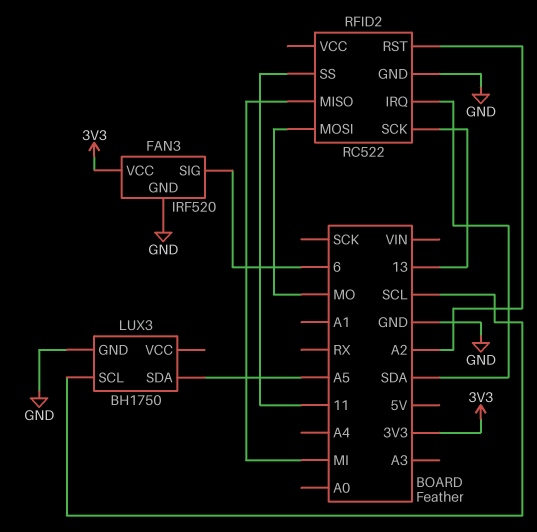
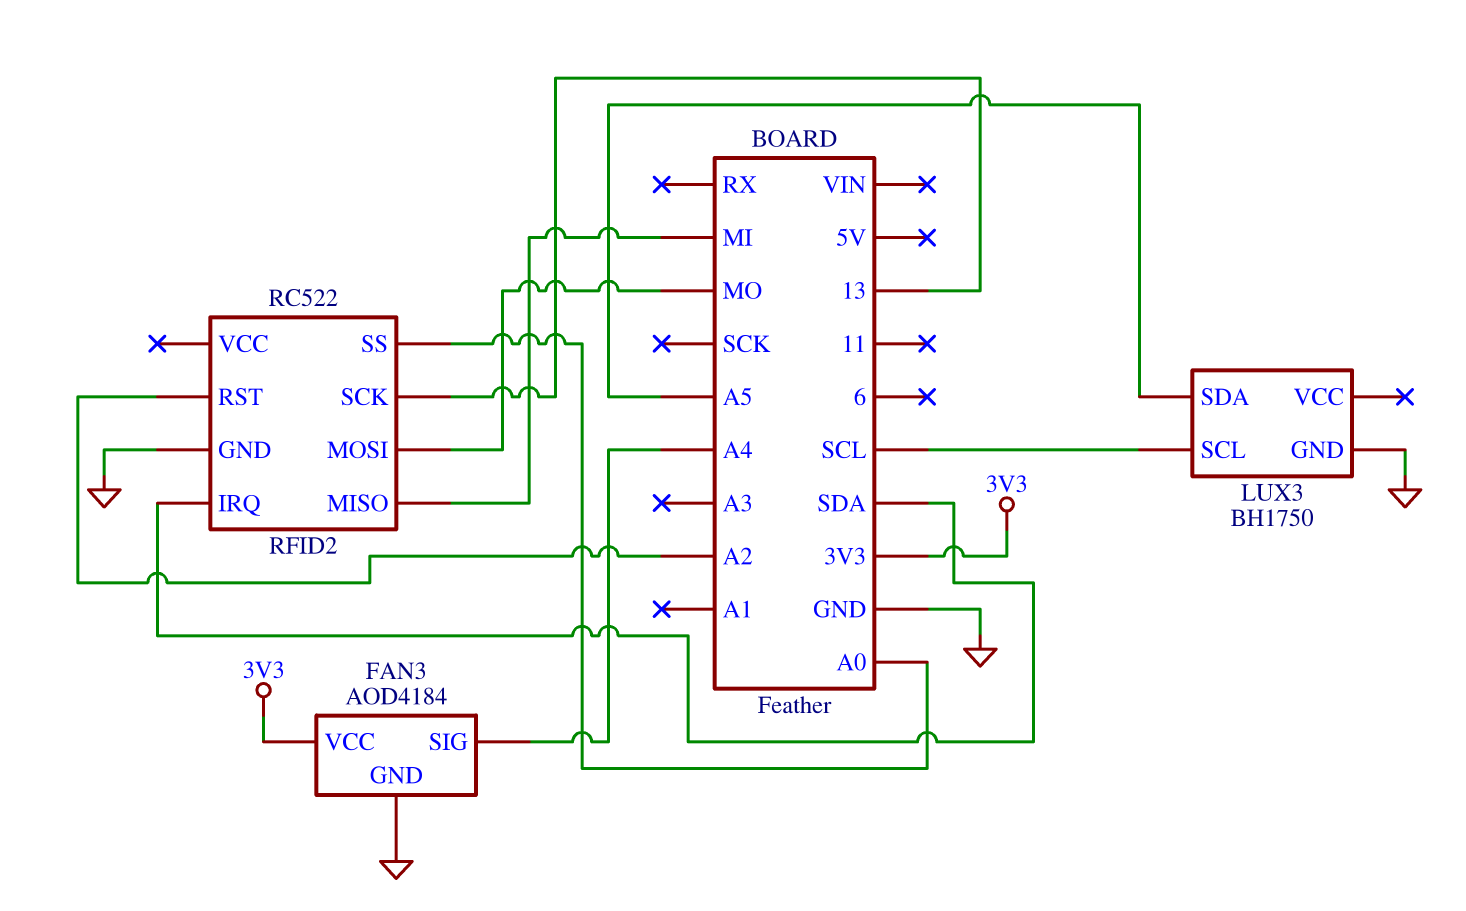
FAN3: IRF520 -> AOD4184
FAN3 pin SIG: 6 -> A4
RFID2 pin SS: 11 -> A0

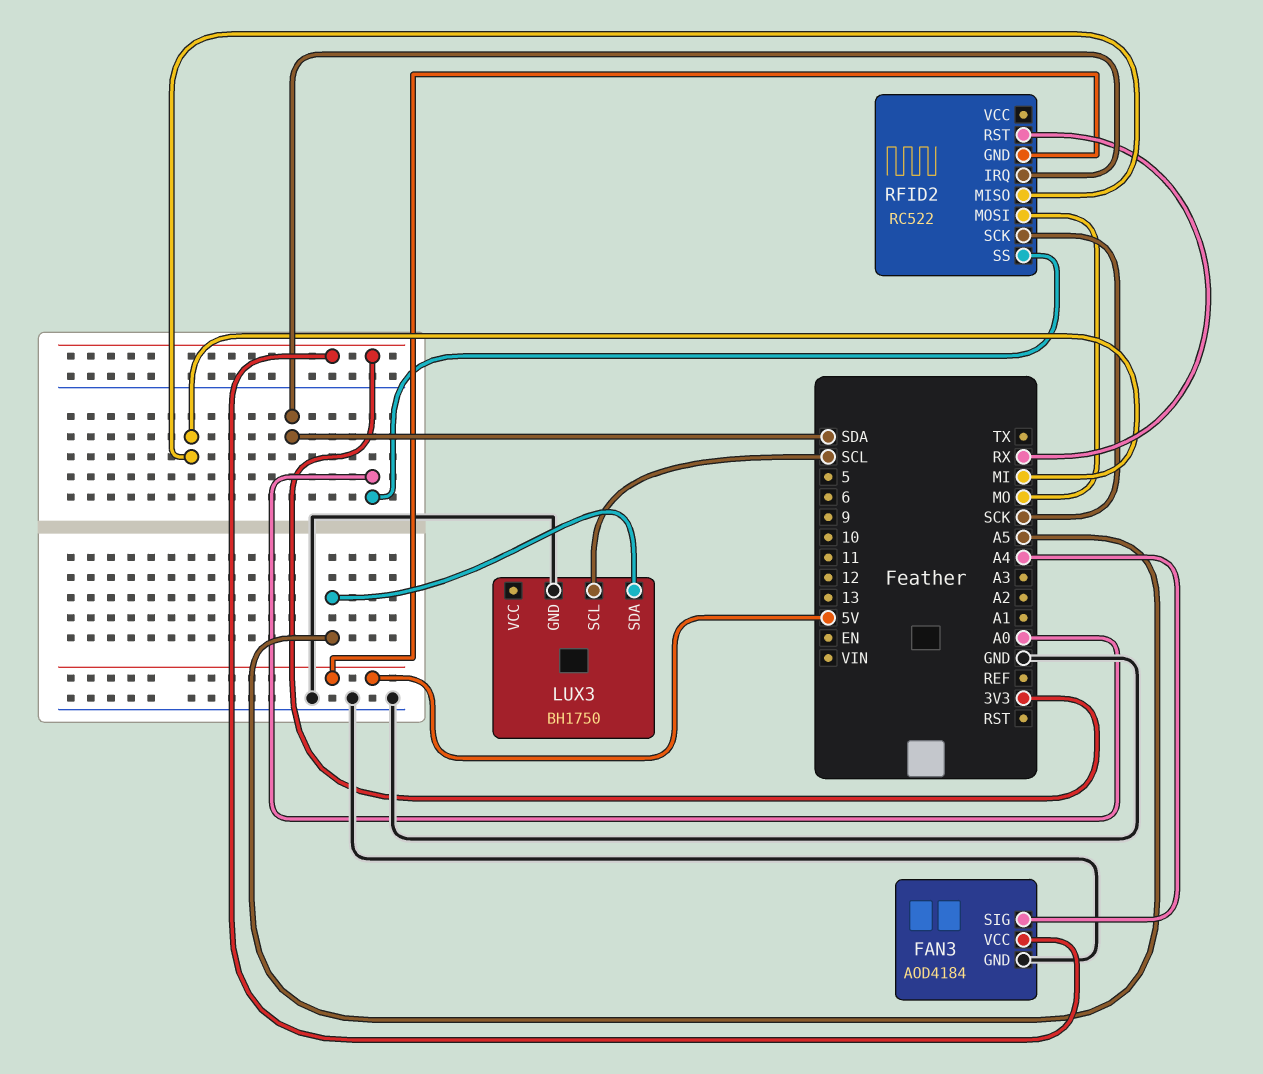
RFID2 pin GND: GND -> 5V
RFID2 pin RST: A2 -> RX
RFID2 pin SCK: 13 -> SCK

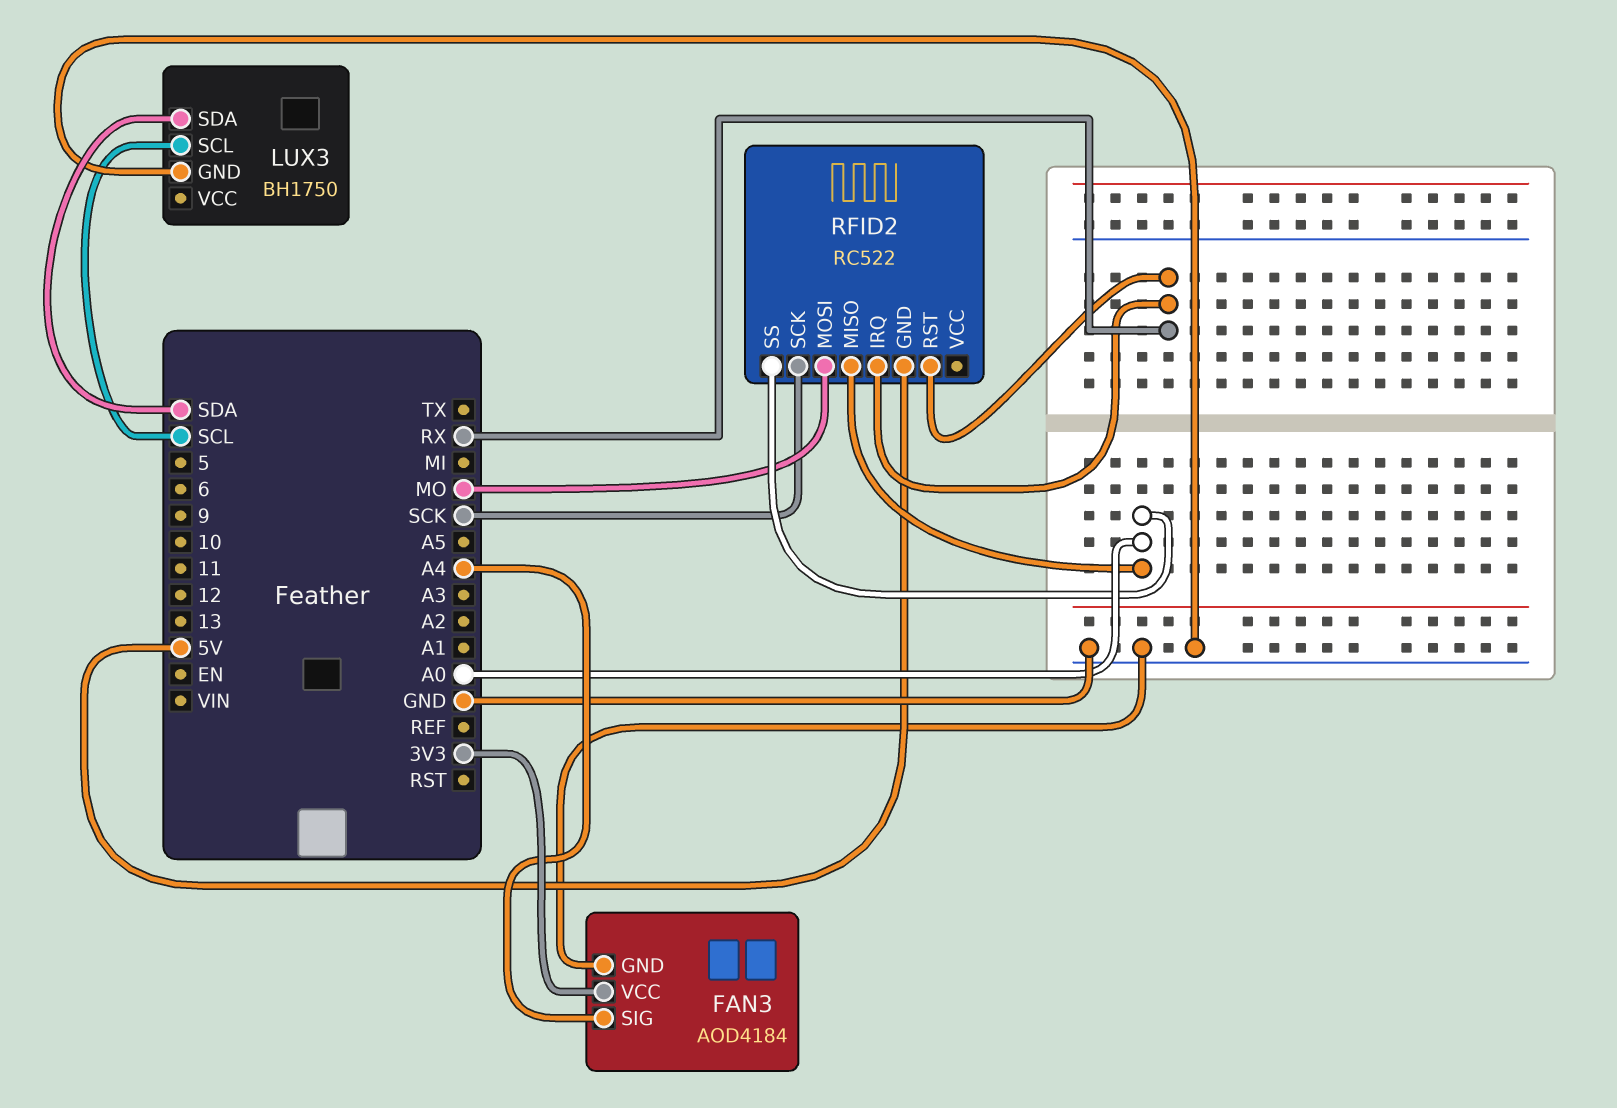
LUX3 pin SDA: A5 -> SDA
RFID2 pin IRQ: SDA -> RX
RFID2 pin MISO: MI -> A0

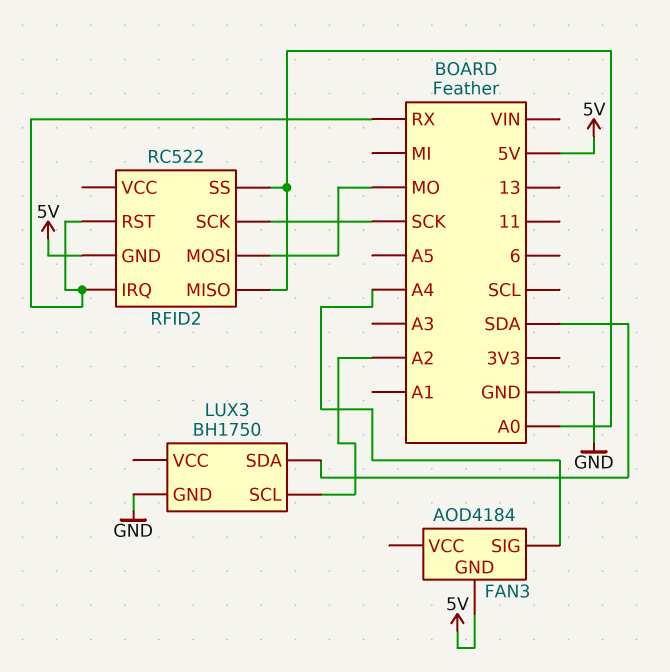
FAN3 pin GND: GND -> 5V
FAN3 pin VCC: 3V3 -> none
LUX3 pin SCL: SCL -> A2

